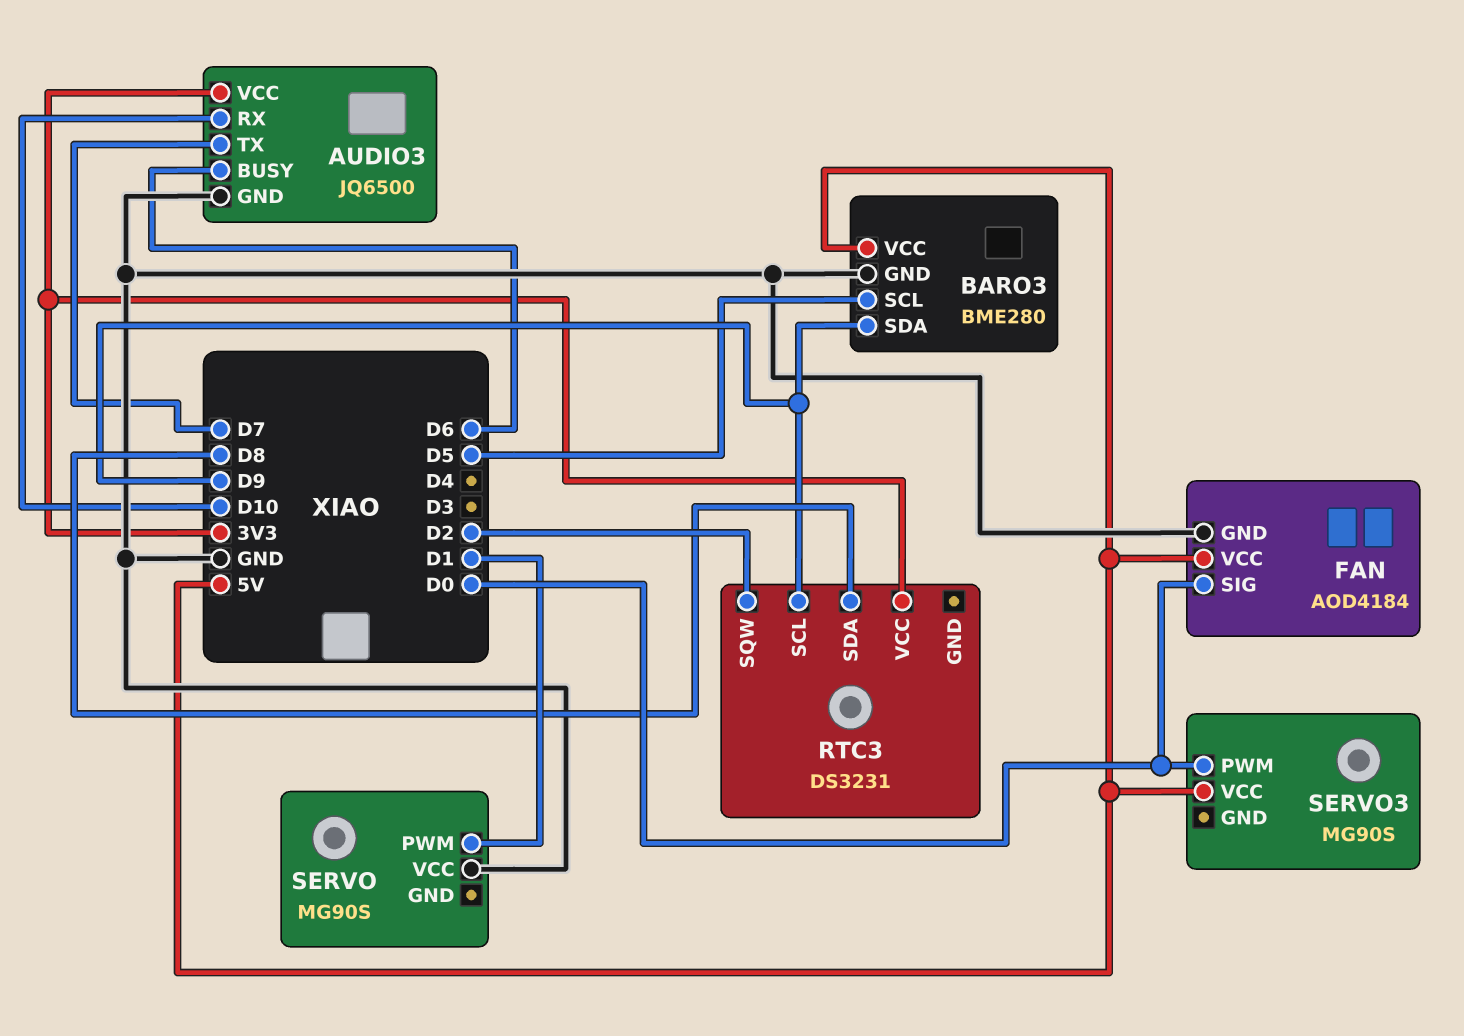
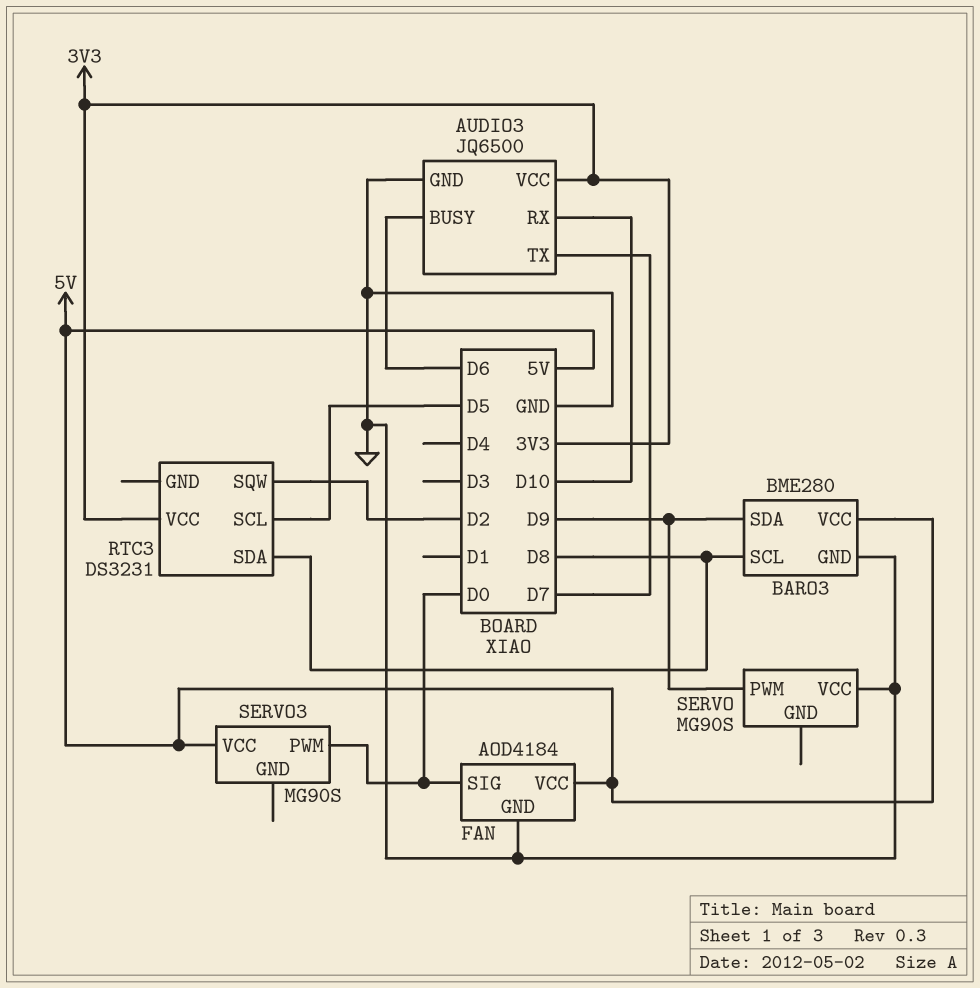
BARO3 pin SCL: D5 -> D8
RTC3 pin SCL: D9 -> D5
SERVO pin PWM: D1 -> D9

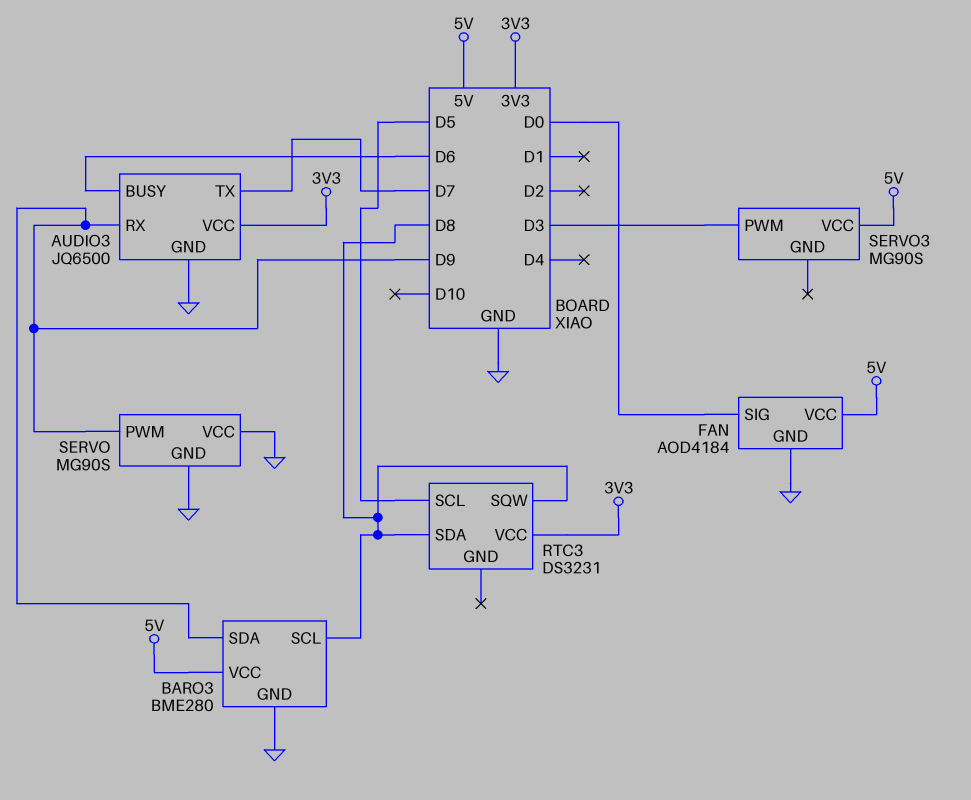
AUDIO3 pin RX: D10 -> D9
RTC3 pin SQW: D2 -> D8
SERVO pin GND: none -> GND
SERVO3 pin PWM: D0 -> D3

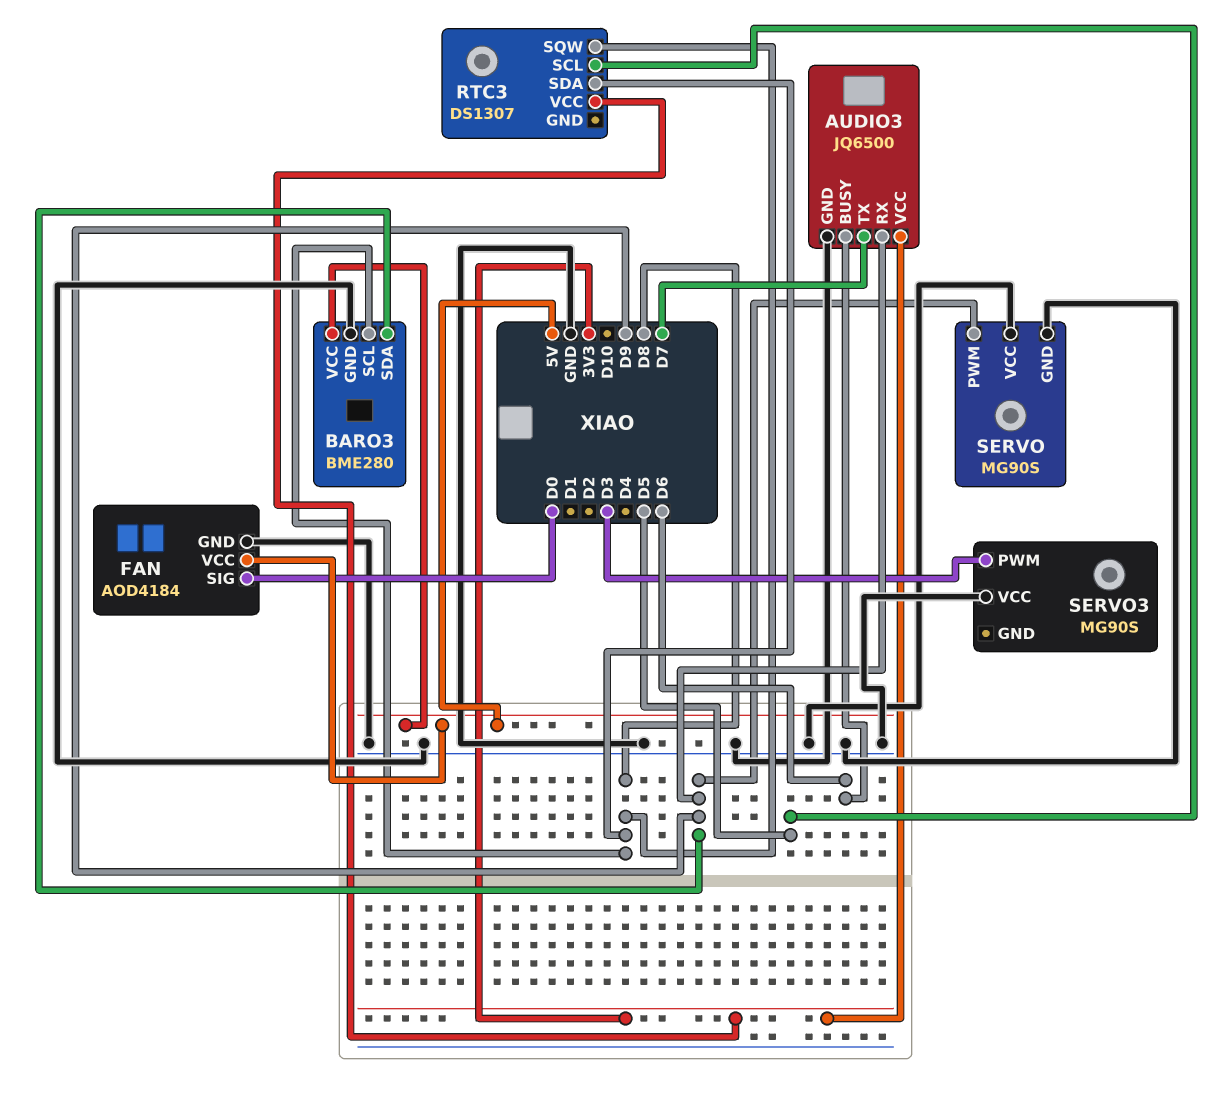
RTC3: DS3231 -> DS1307
SERVO3 pin VCC: 5V -> GND

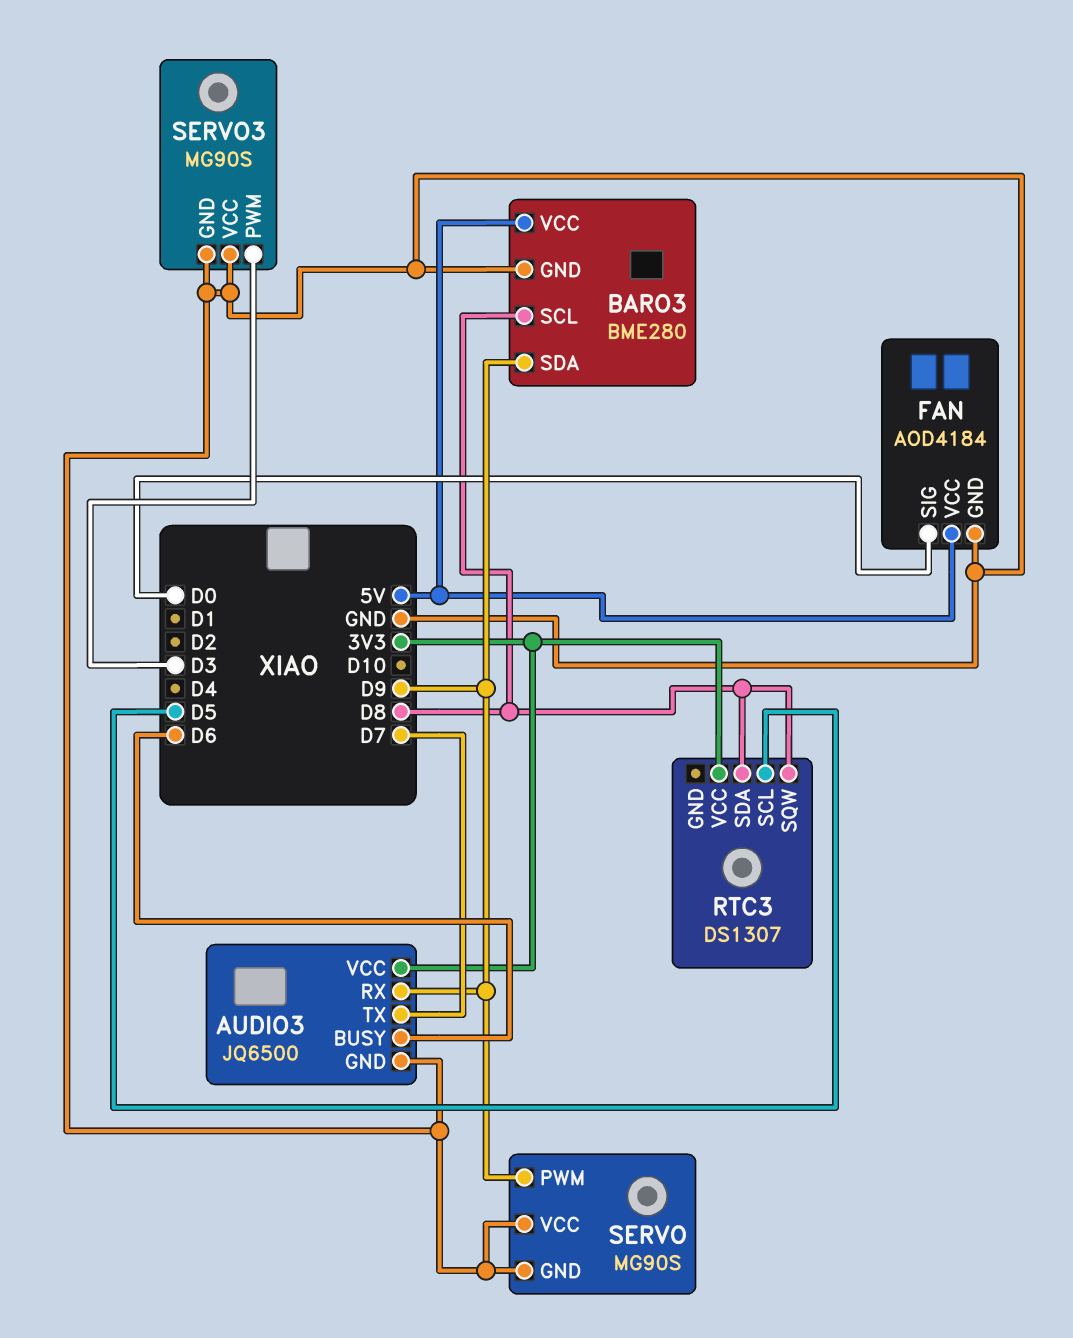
SERVO3 pin GND: none -> GND

